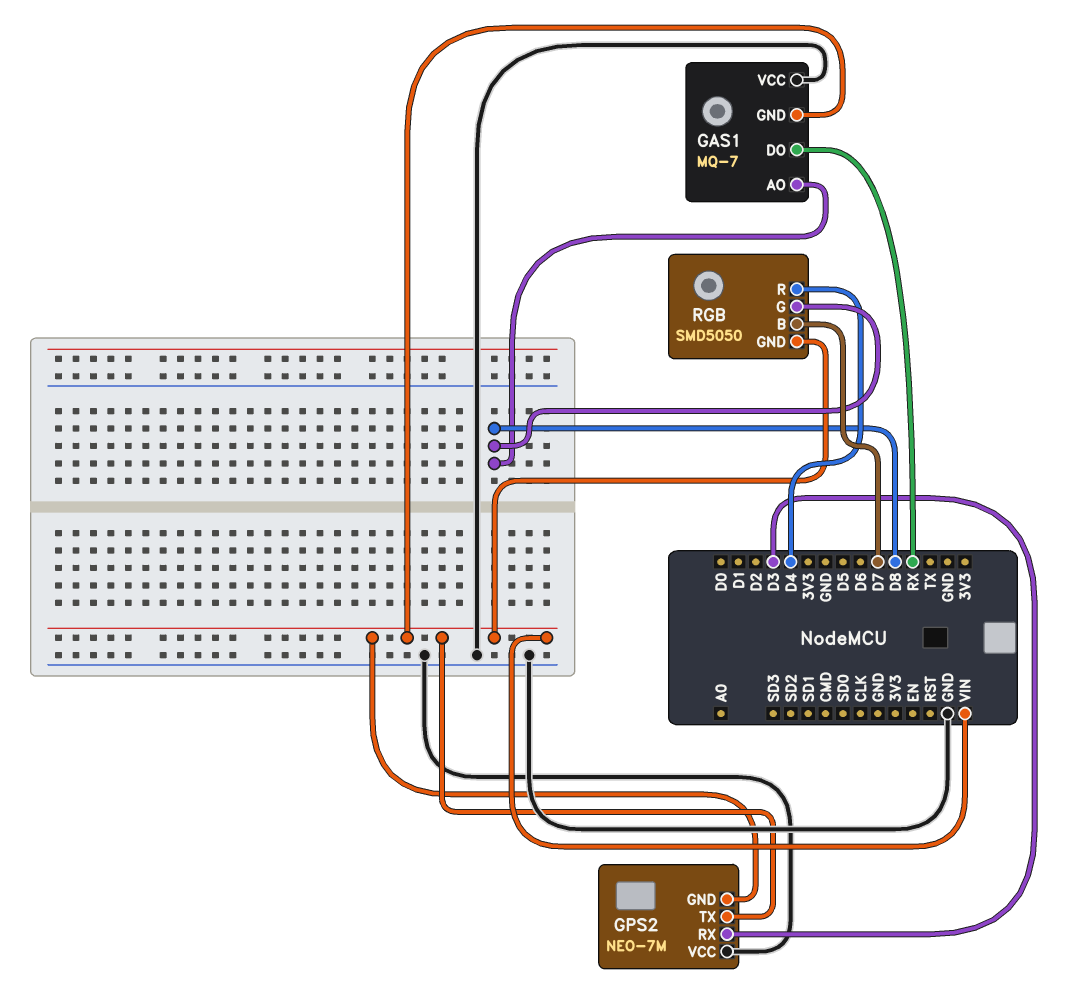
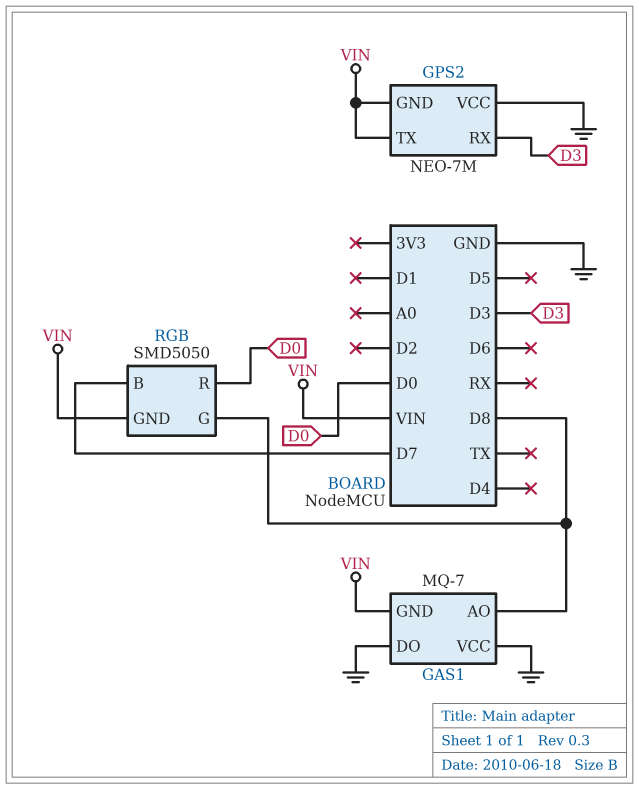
GAS1 pin DO: RX -> GND
RGB pin R: D4 -> D0

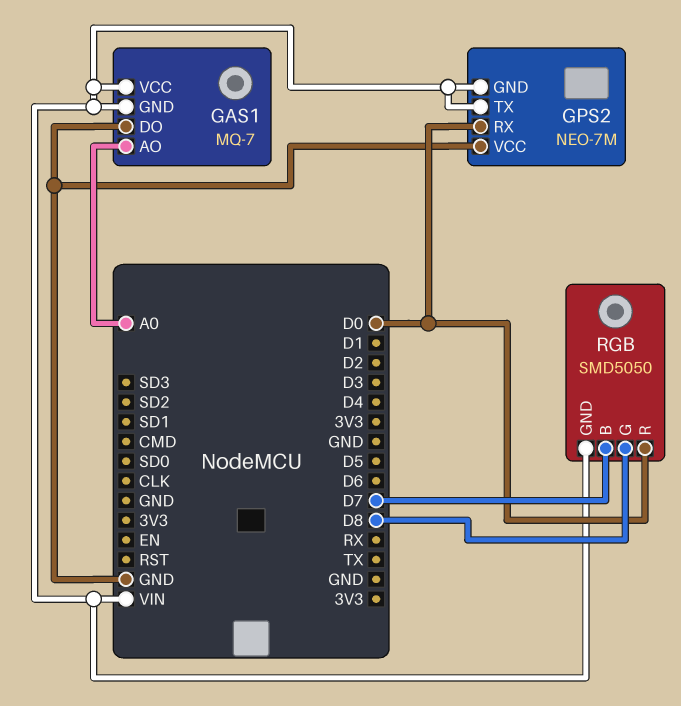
GAS1 pin AO: D8 -> A0
GAS1 pin VCC: GND -> VIN
GPS2 pin RX: D3 -> D0

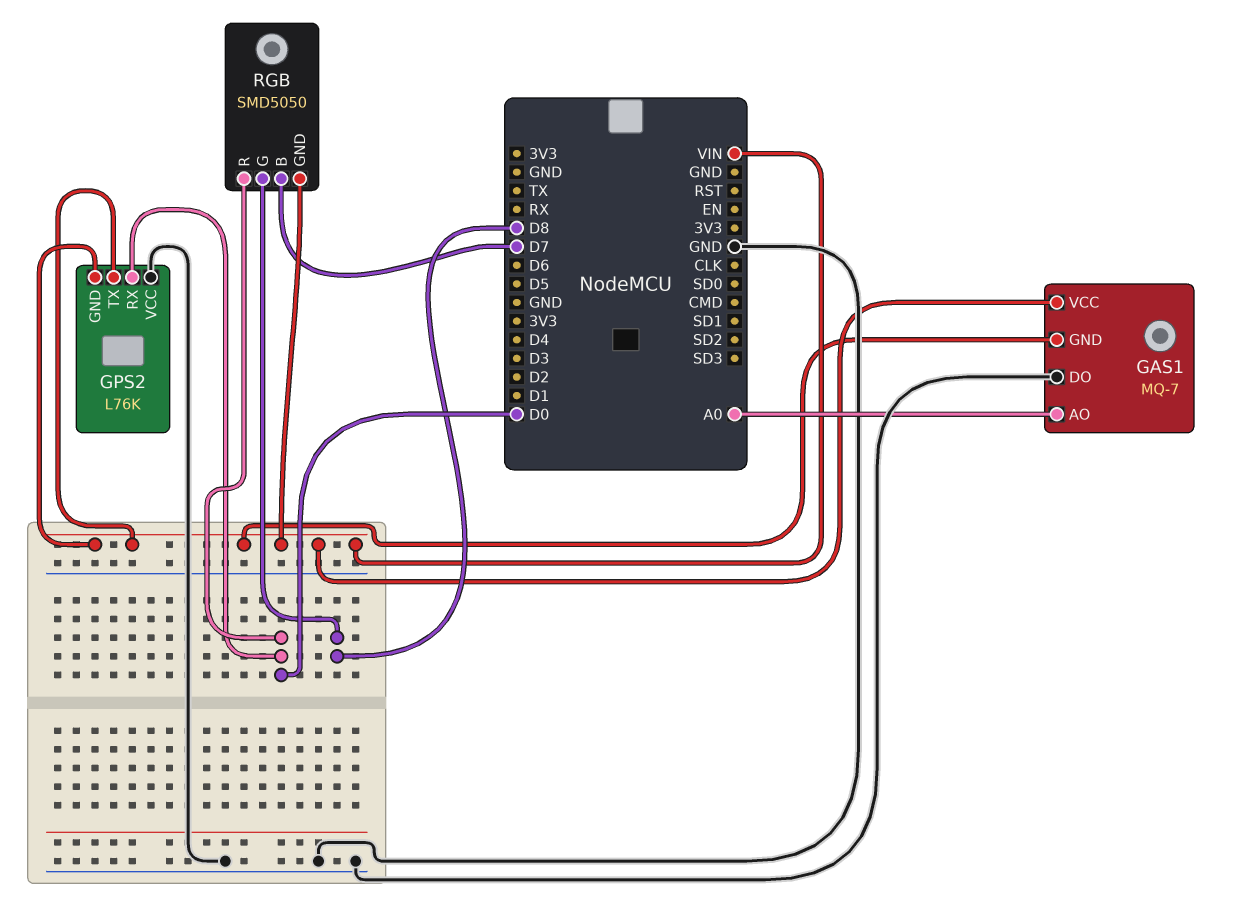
GPS2: NEO-7M -> L76K

